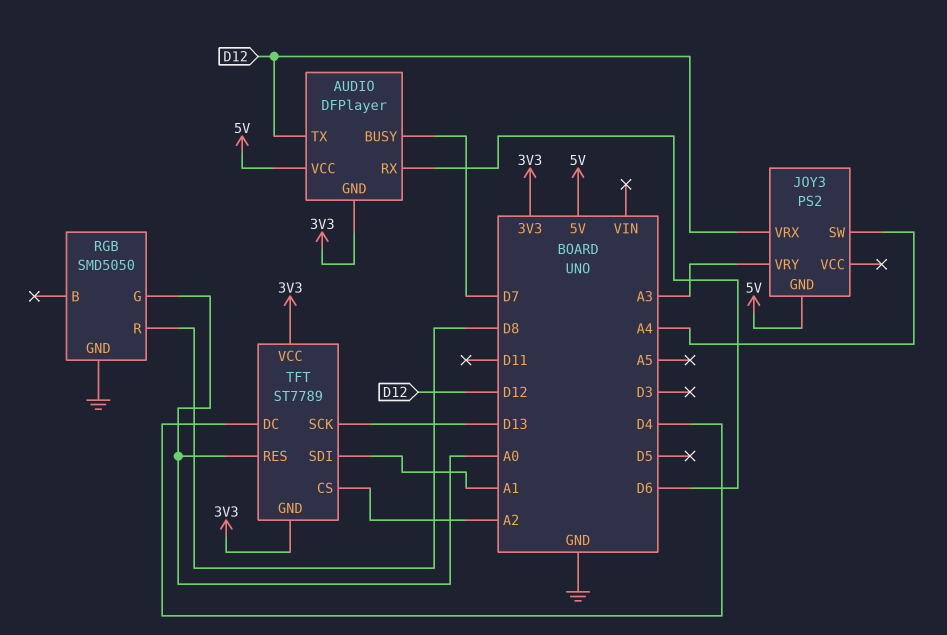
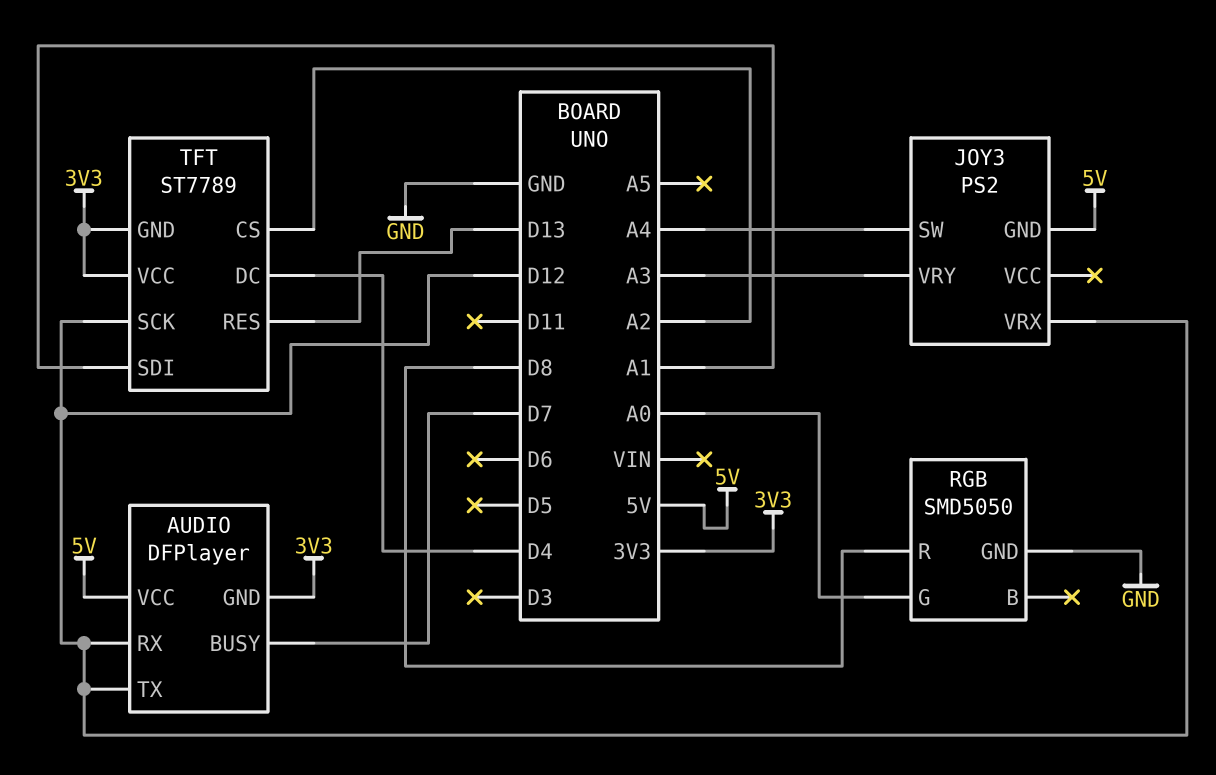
AUDIO pin RX: D6 -> D12
TFT pin RES: A0 -> D13
TFT pin SCK: D13 -> D12

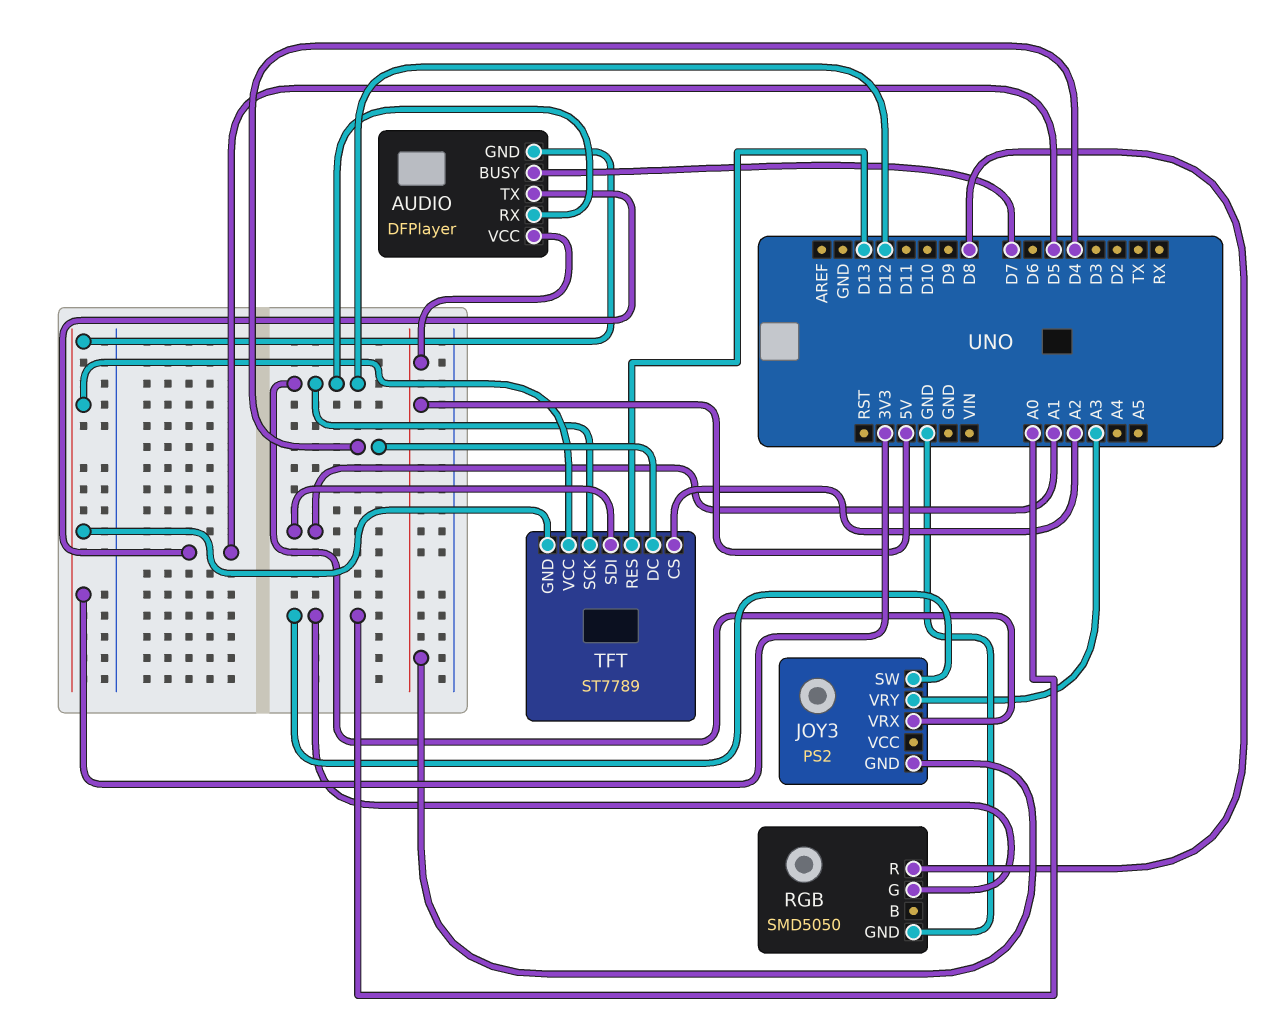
AUDIO pin TX: D12 -> D5
JOY3 pin SW: A4 -> A0

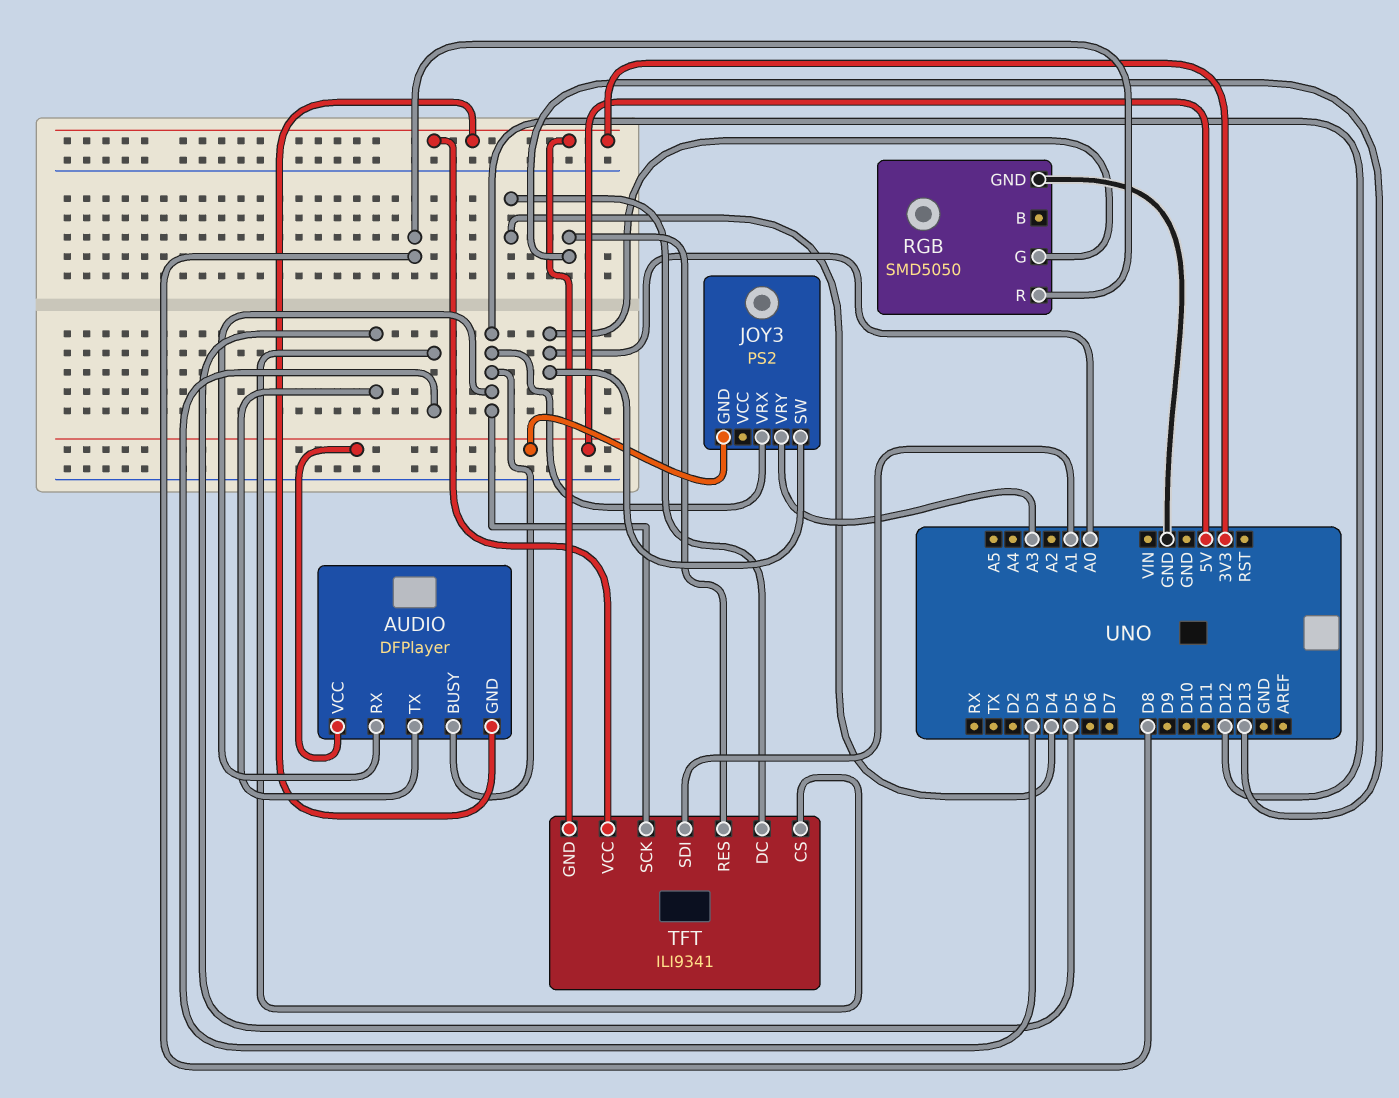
AUDIO pin BUSY: D7 -> D12
TFT: ST7789 -> ILI9341
TFT pin CS: A2 -> D3

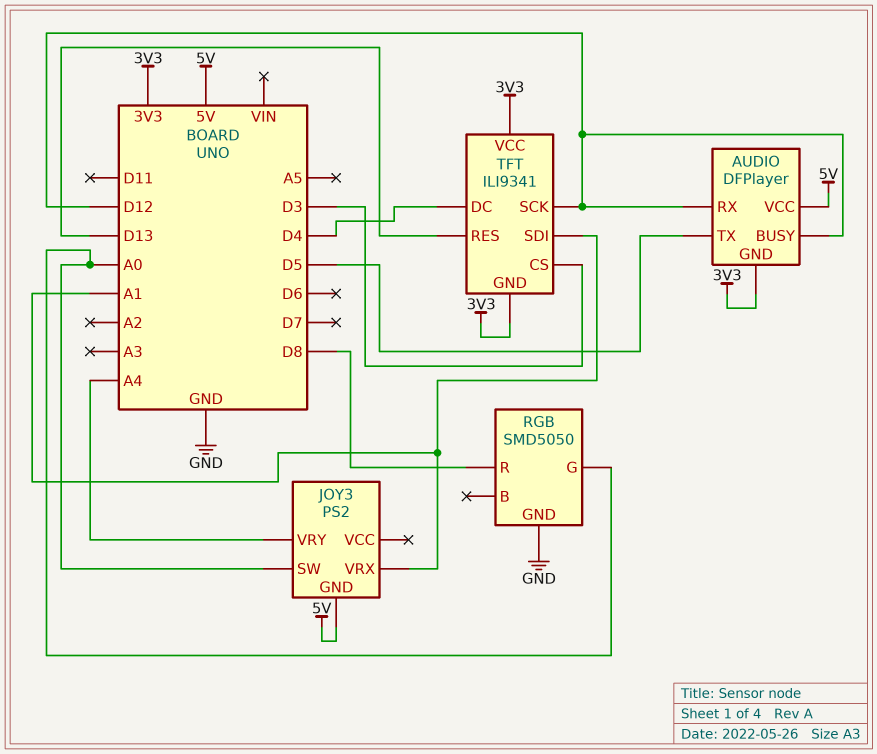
JOY3 pin VRX: D12 -> A1
JOY3 pin VRY: A3 -> A4

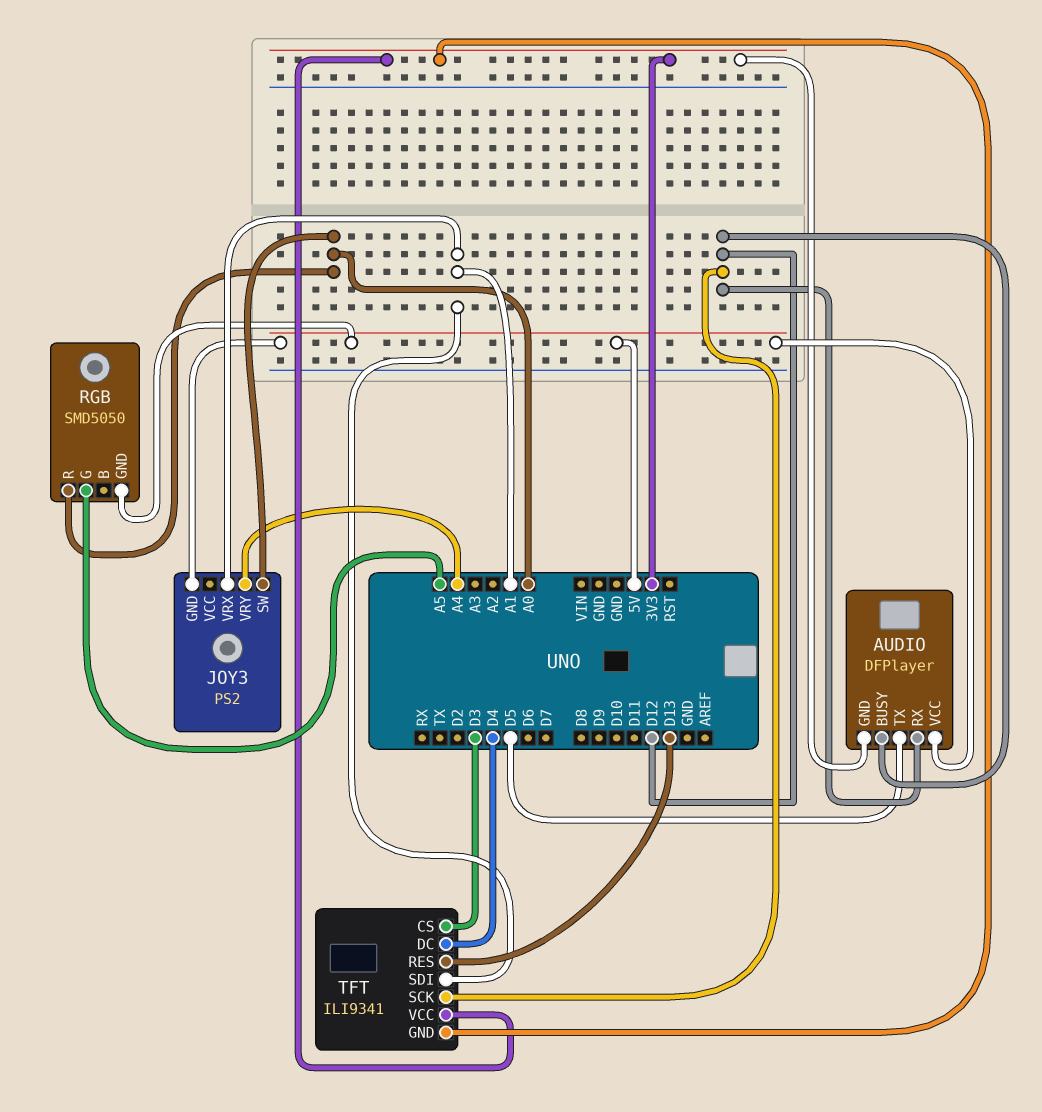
RGB pin G: A0 -> A5
RGB pin GND: GND -> 5V
RGB pin R: D8 -> A0

